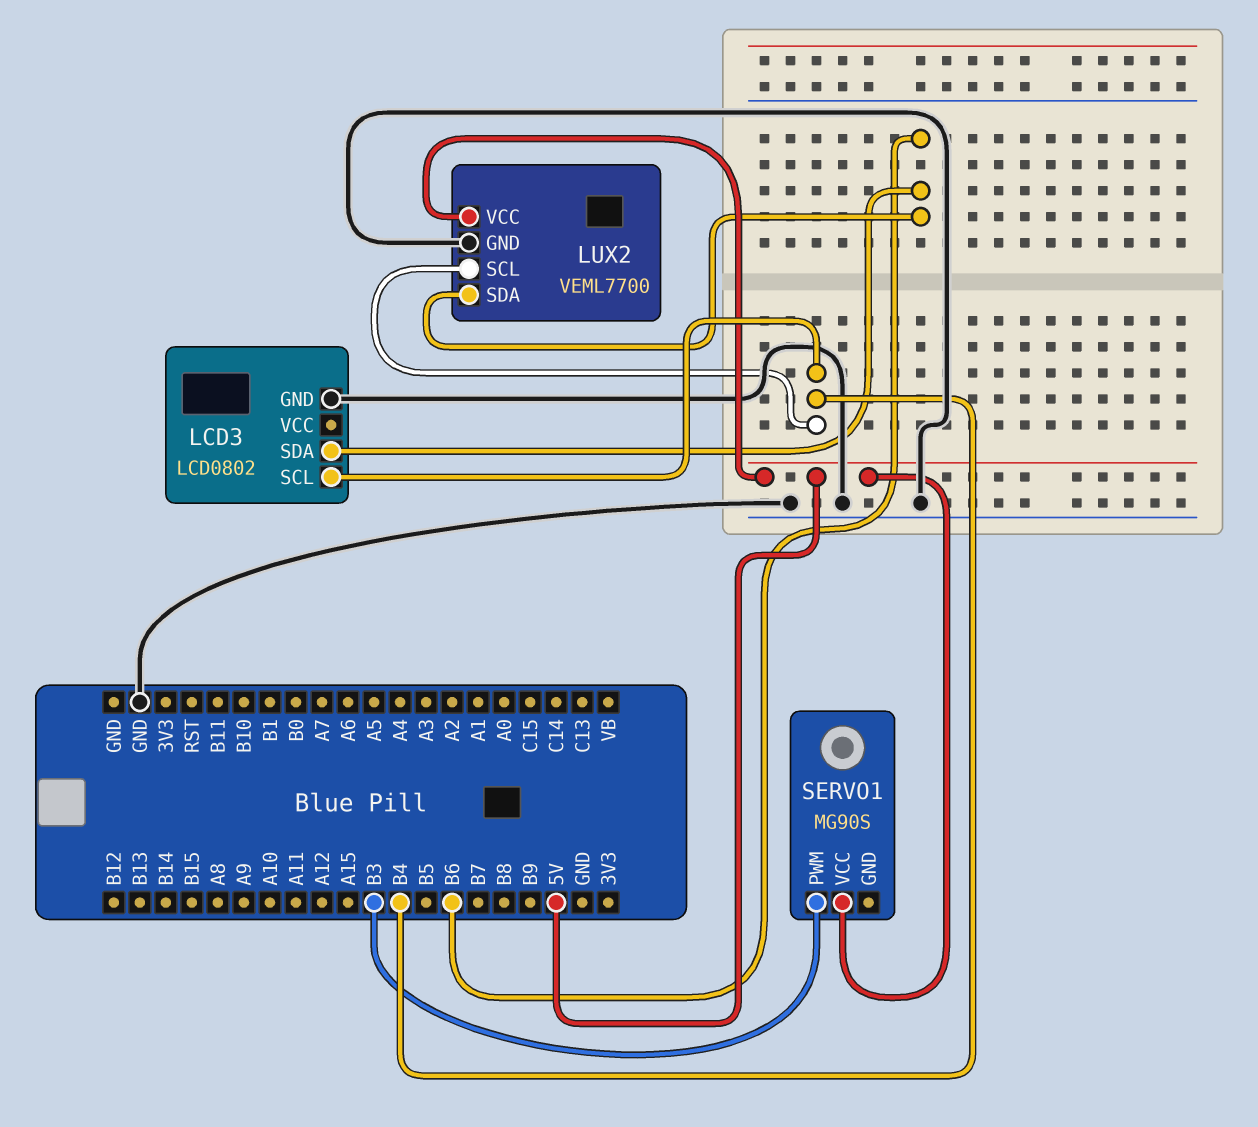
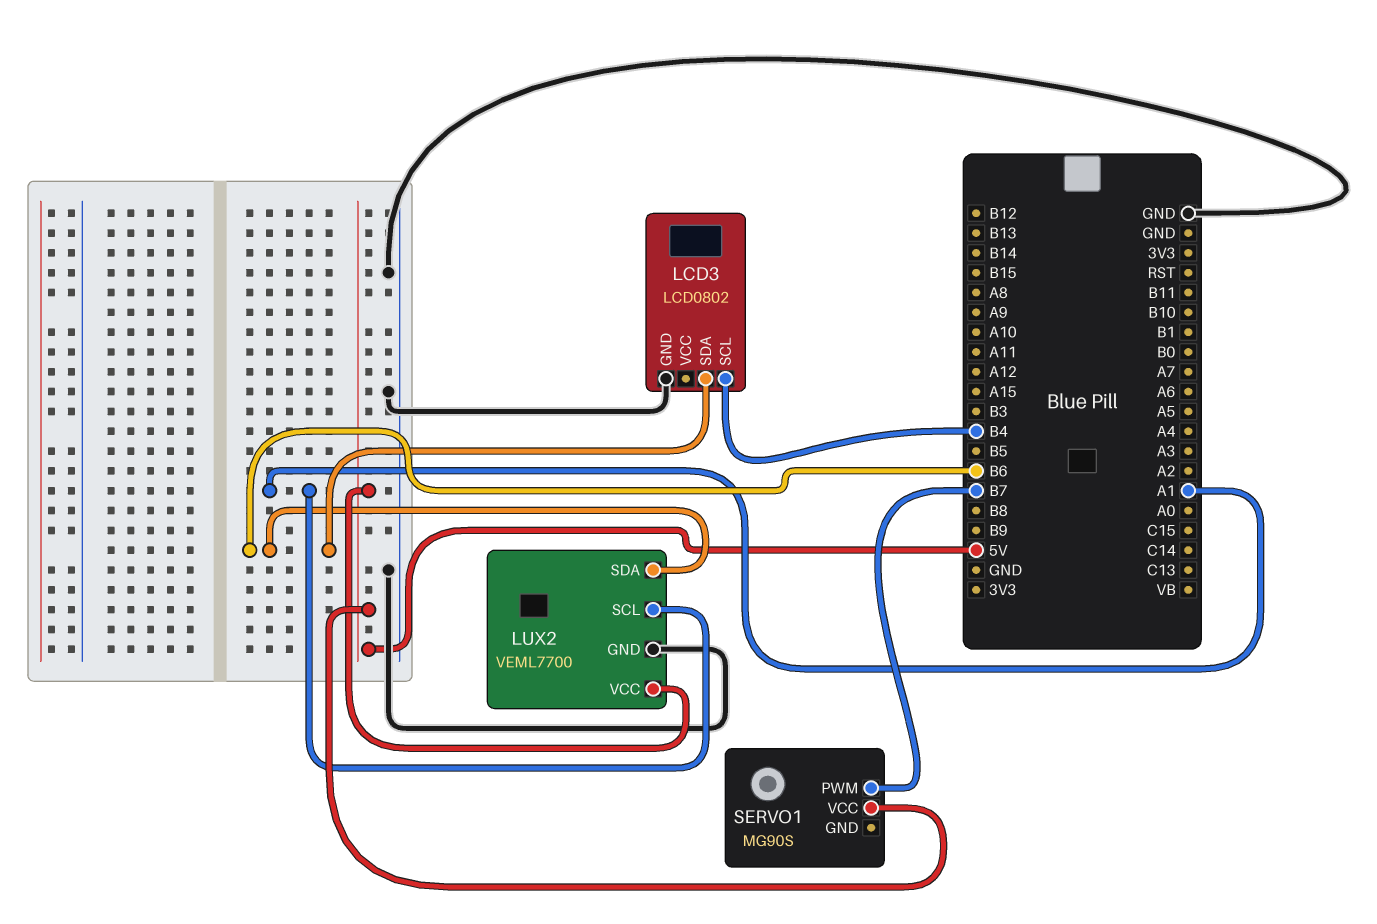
LUX2 pin SCL: B4 -> A1
SERVO1 pin PWM: B3 -> B7

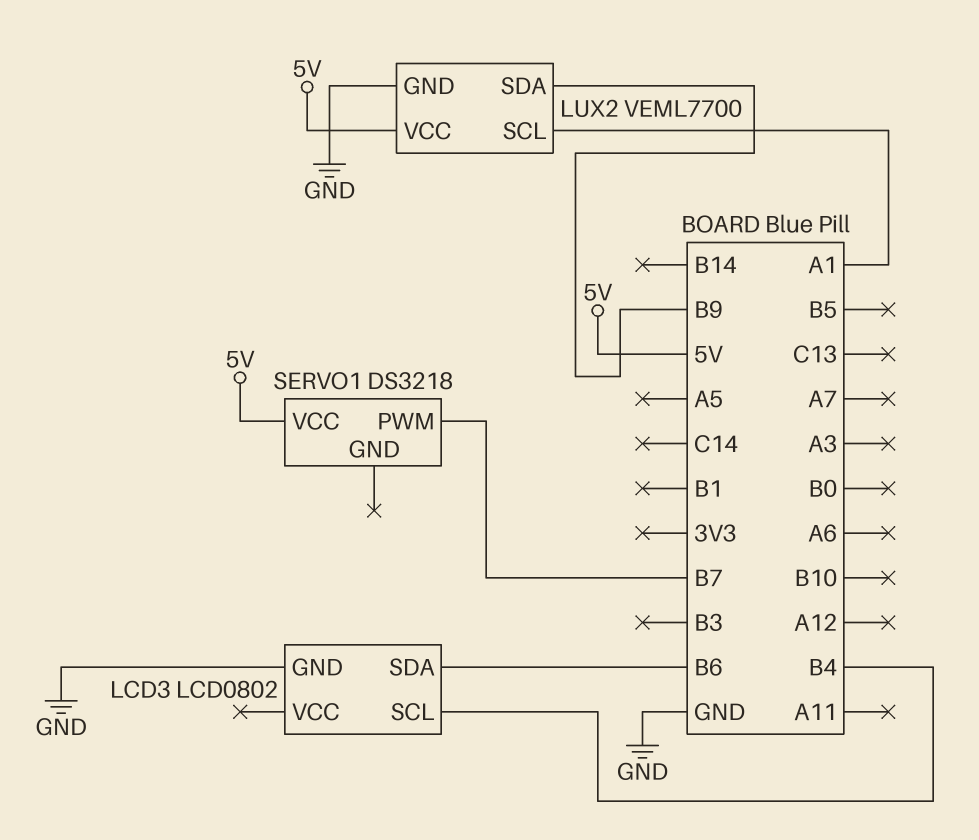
LUX2 pin SDA: B6 -> B9
SERVO1: MG90S -> DS3218

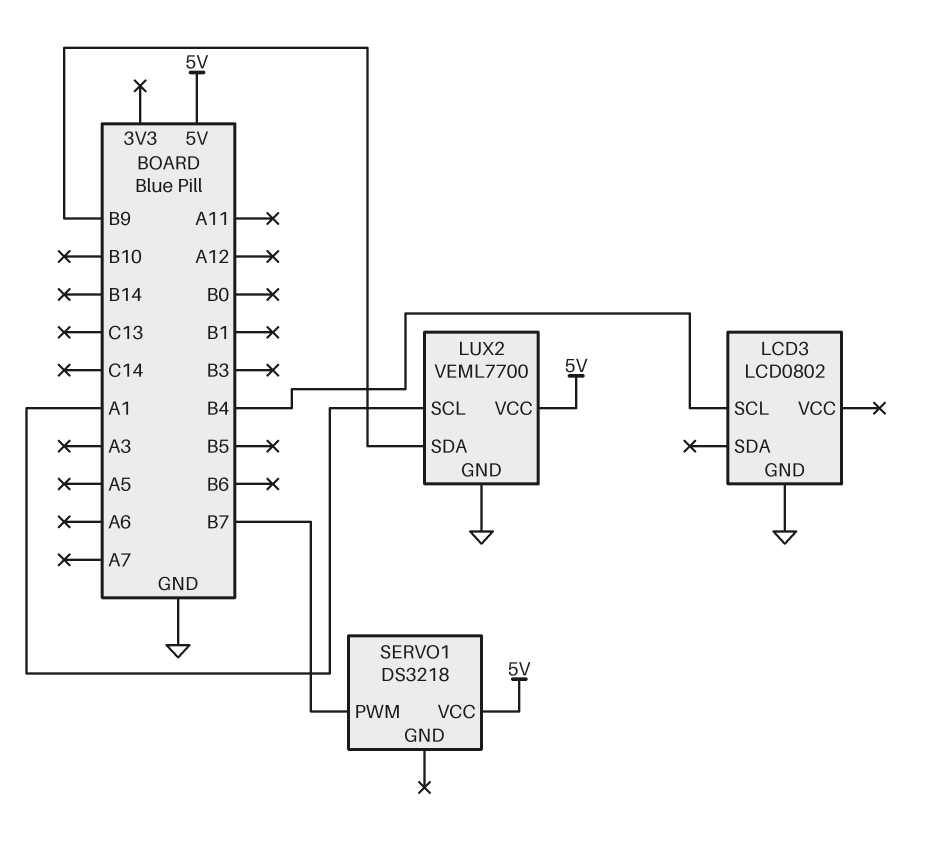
LCD3 pin SDA: B6 -> none

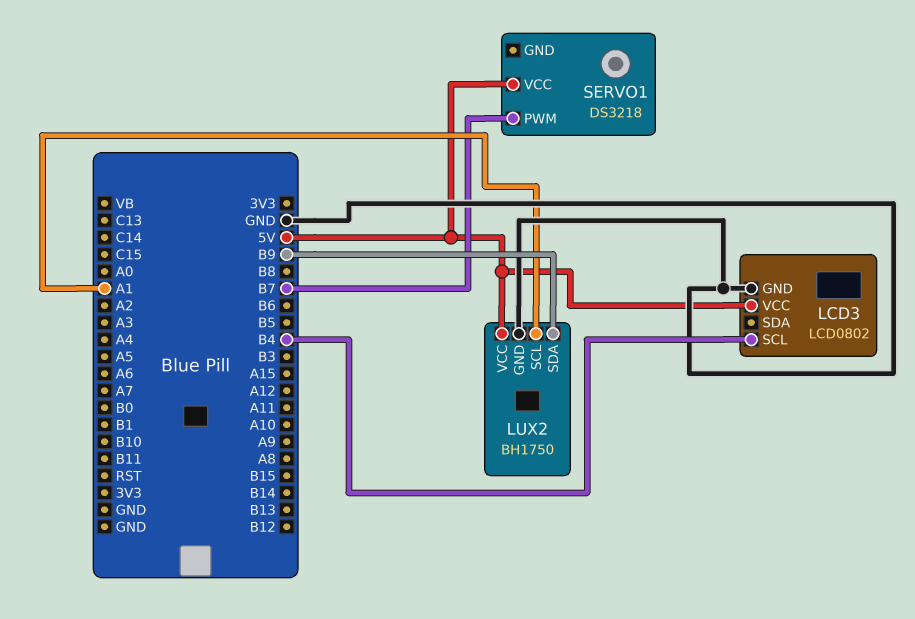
LCD3 pin VCC: none -> 5V
LUX2: VEML7700 -> BH1750

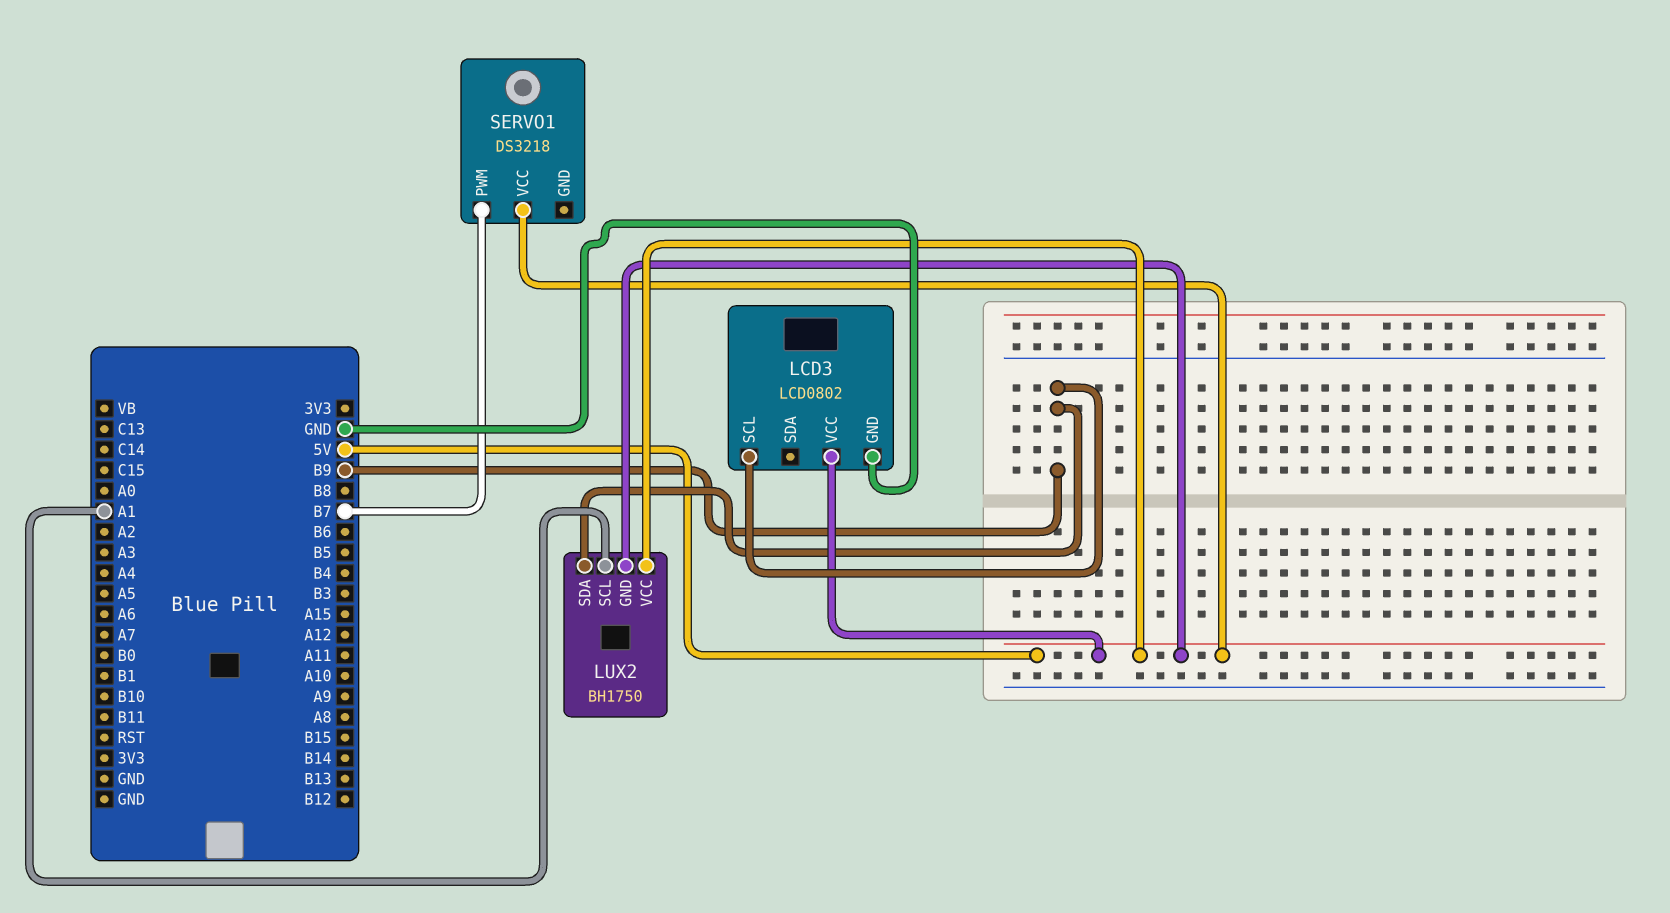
LCD3 pin SCL: B4 -> B9
LUX2 pin GND: GND -> 5V

